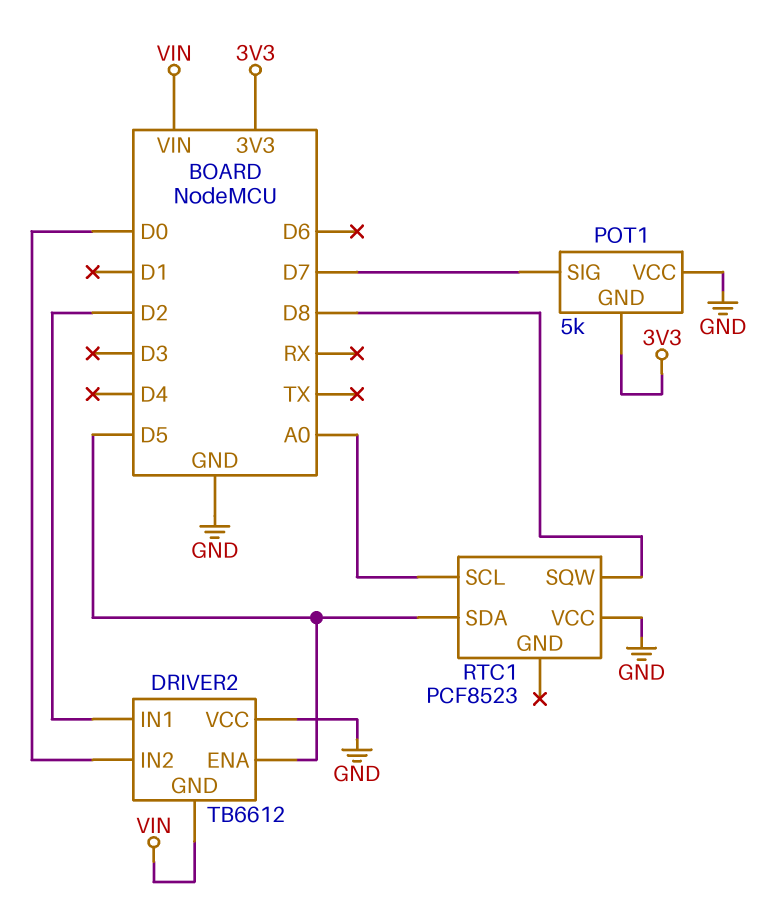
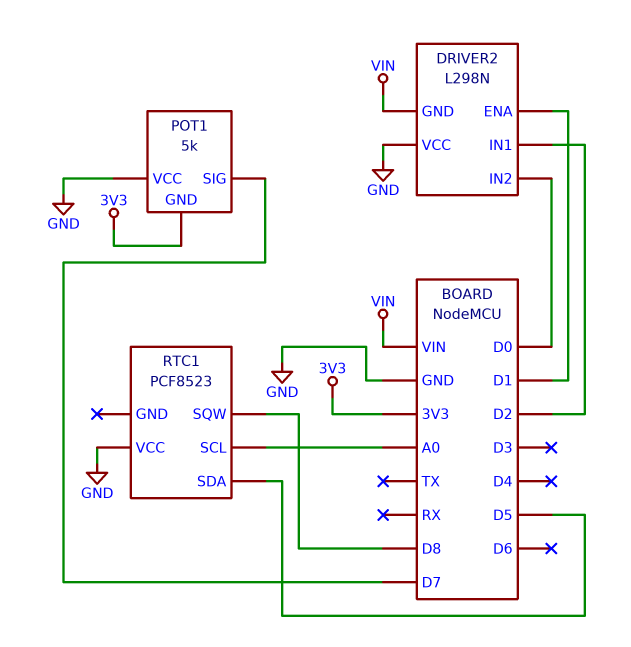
DRIVER2: TB6612 -> L298N
DRIVER2 pin ENA: D5 -> D1

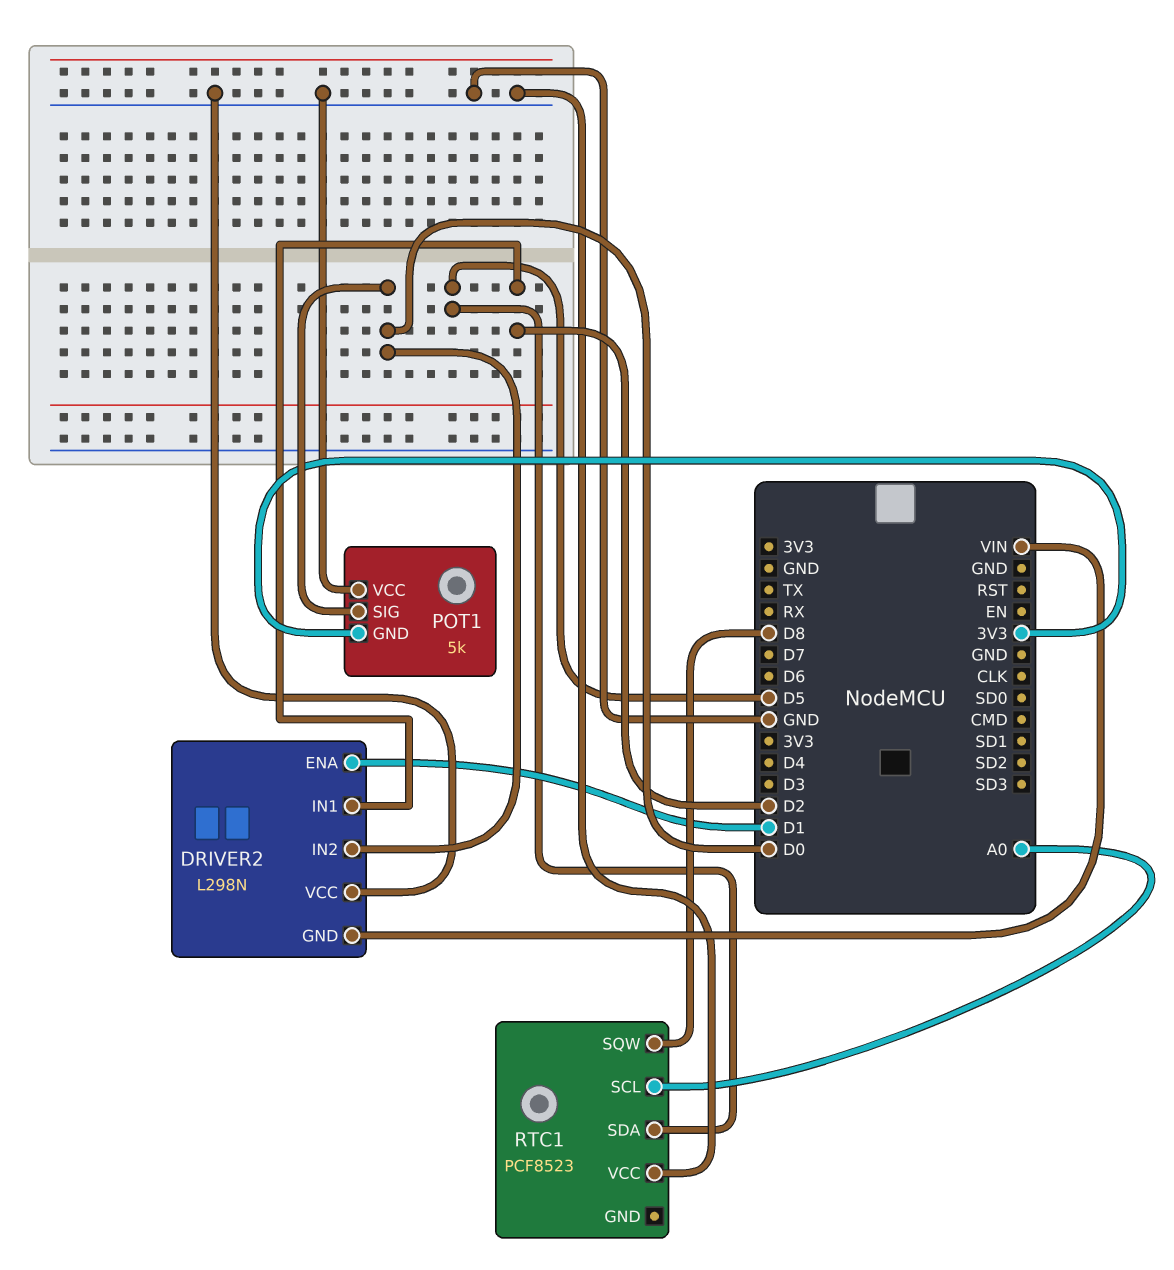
POT1 pin SIG: D7 -> D0

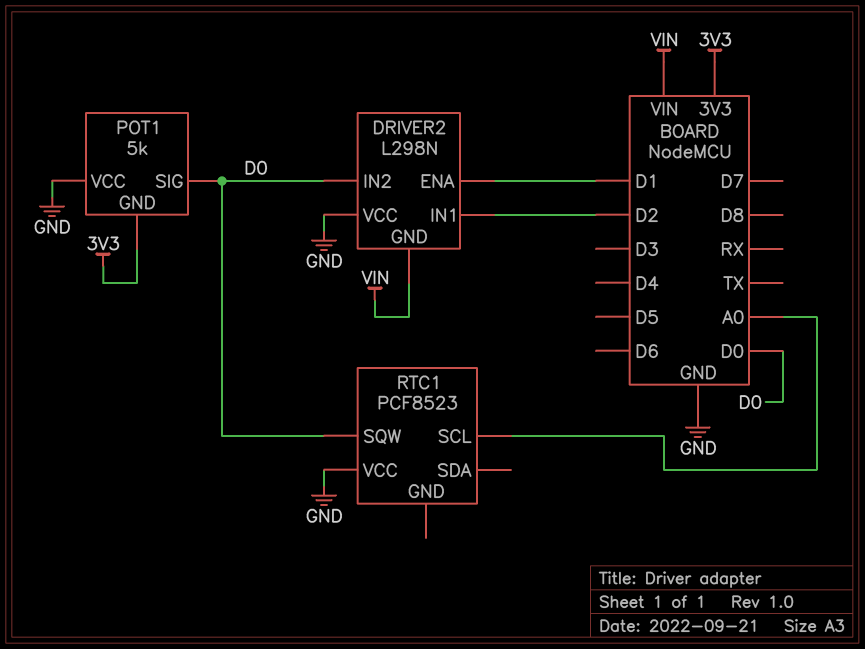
RTC1 pin SDA: D5 -> none
RTC1 pin SQW: D8 -> D0

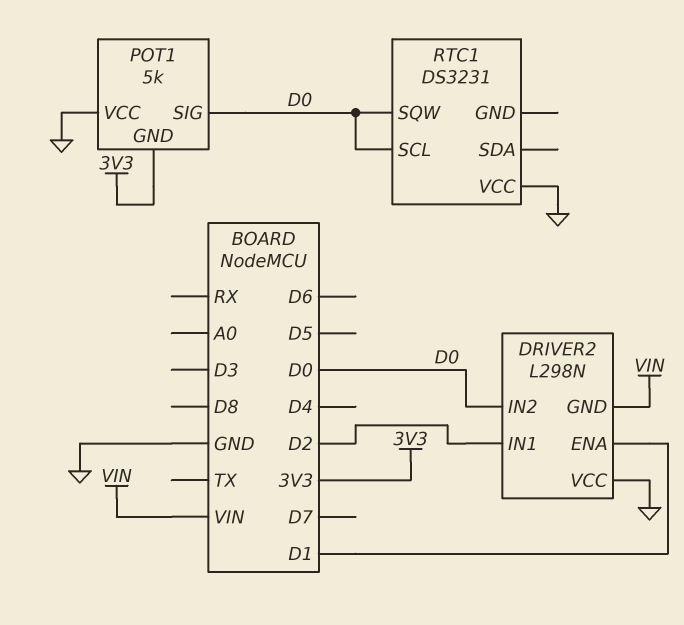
RTC1: PCF8523 -> DS3231
RTC1 pin SCL: A0 -> D0

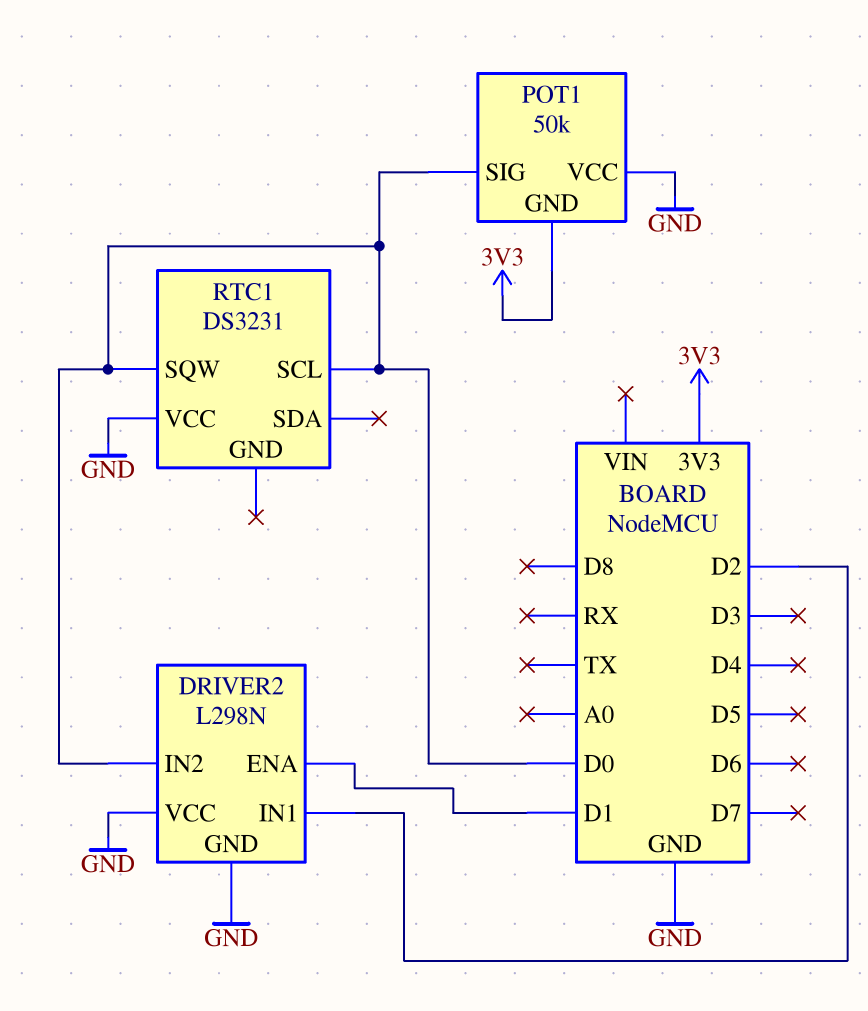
DRIVER2 pin GND: VIN -> GND
POT1: 5k -> 50k

